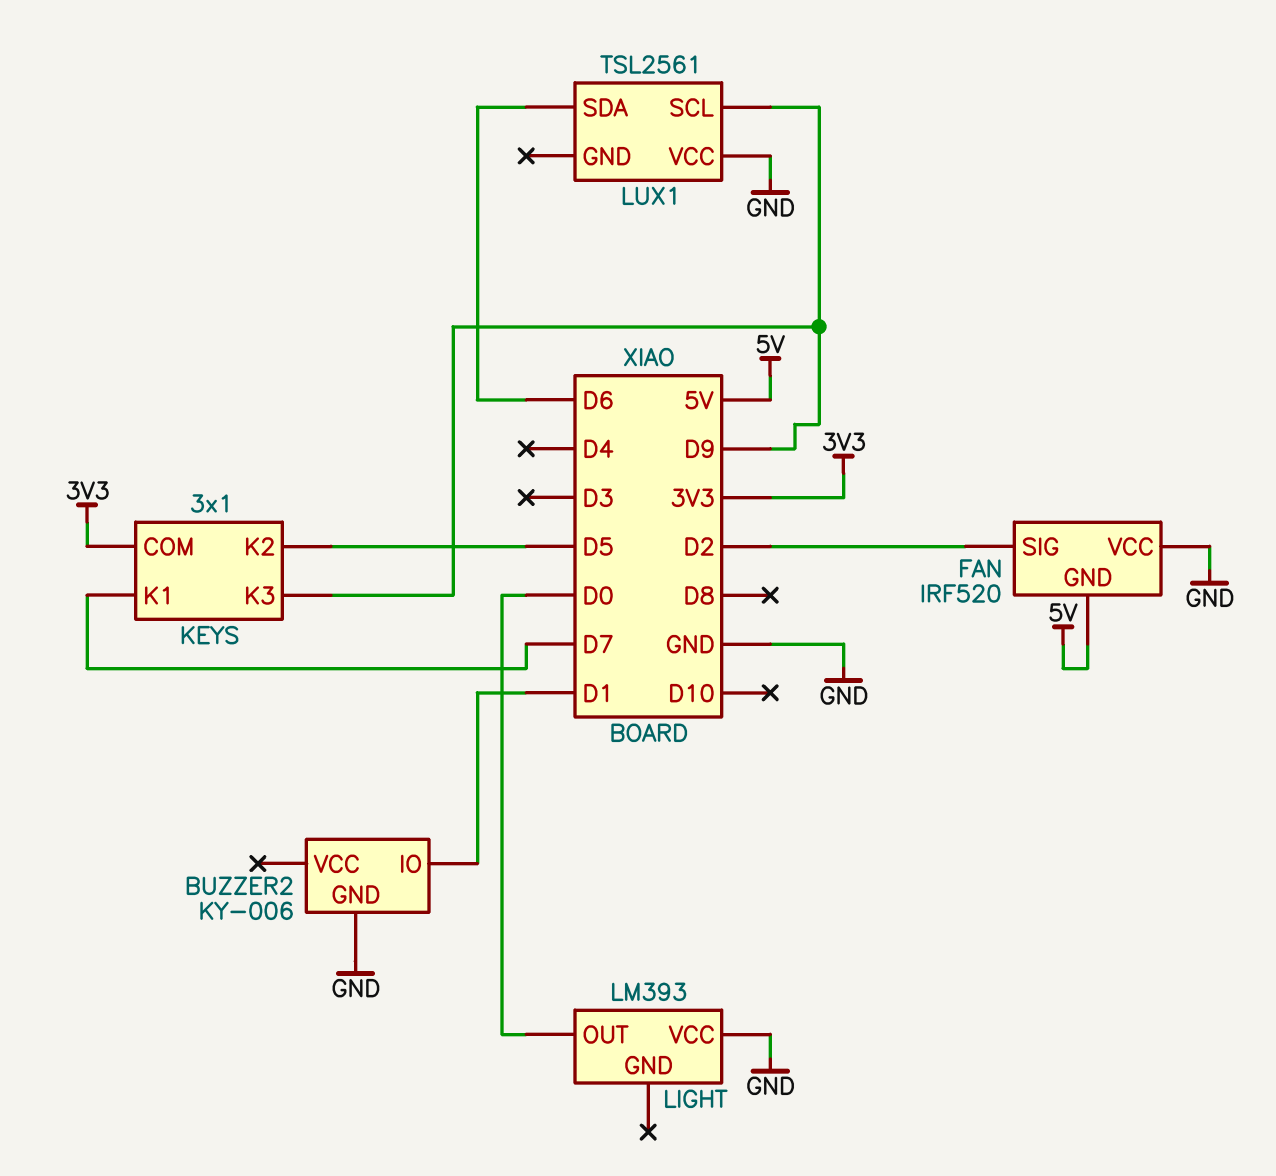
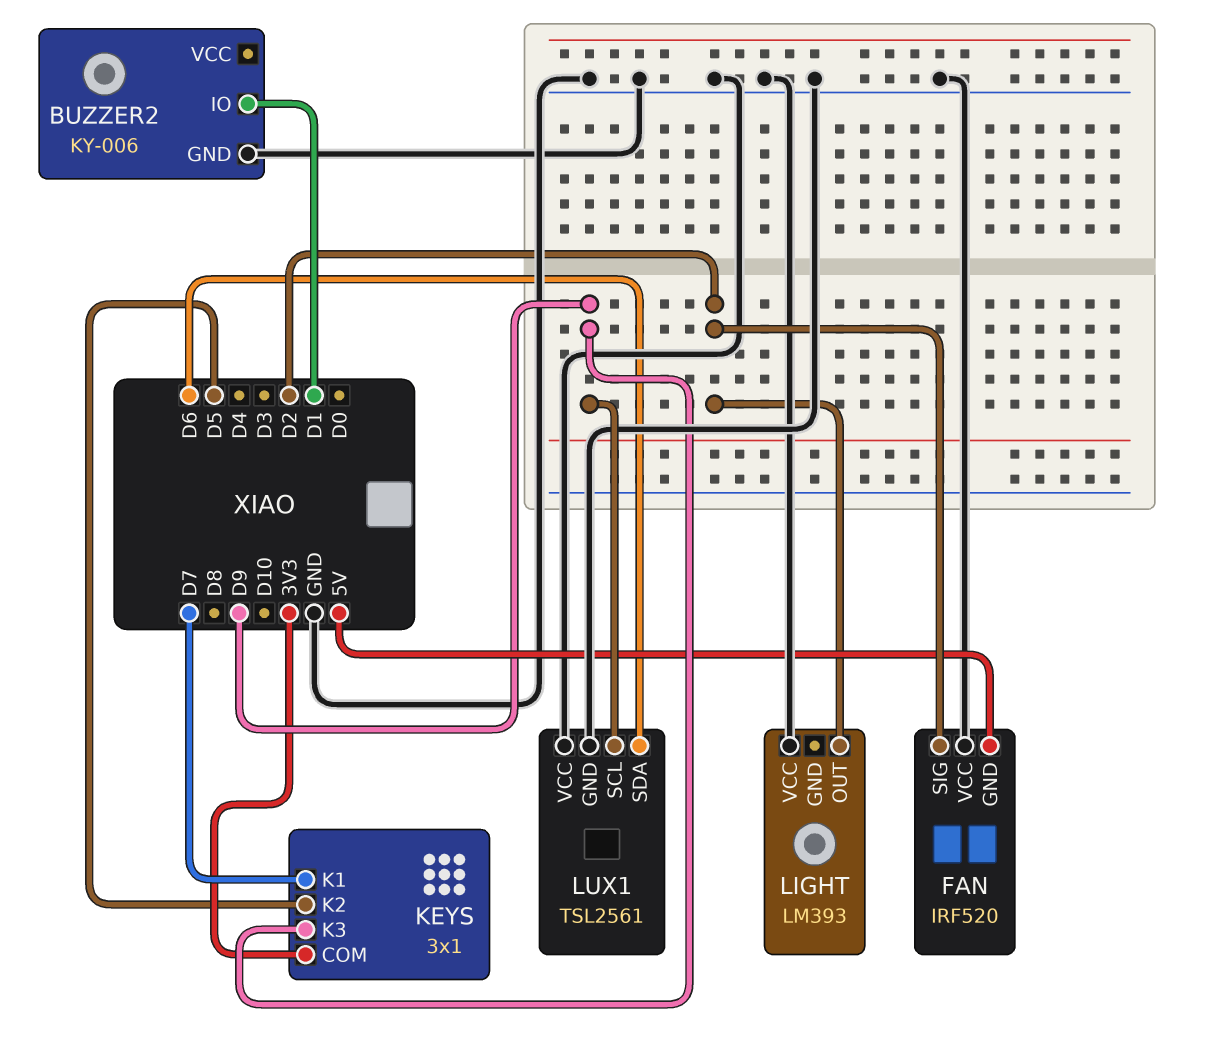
LIGHT pin OUT: D0 -> D2
LUX1 pin GND: none -> GND

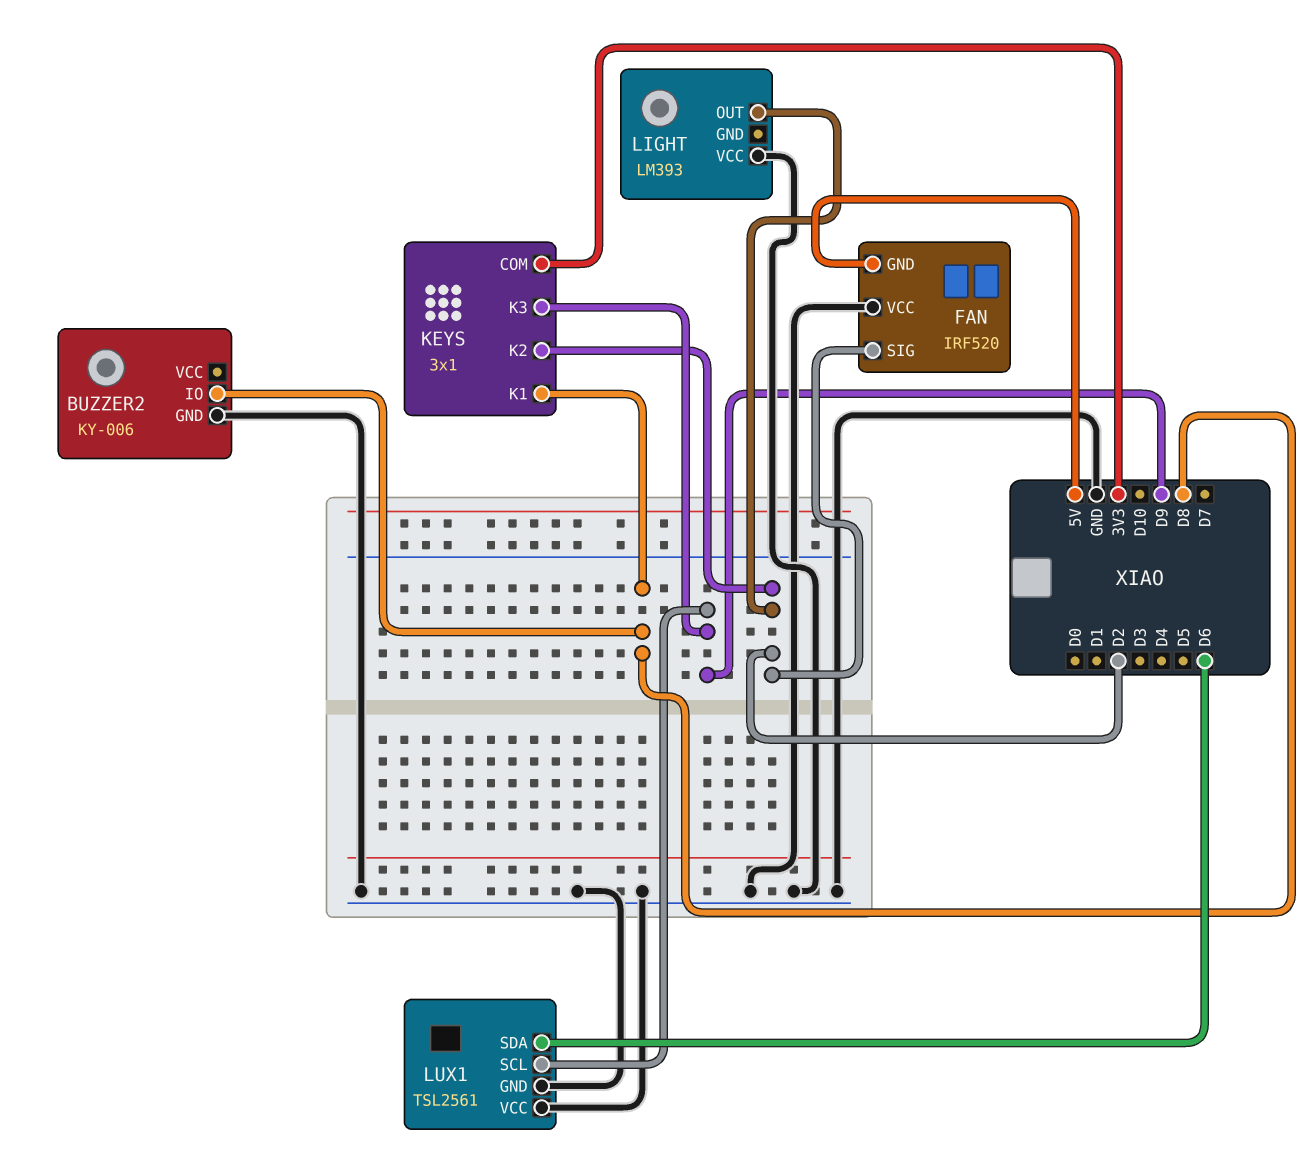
BUZZER2 pin IO: D1 -> D8
KEYS pin K1: D7 -> D8
KEYS pin K2: D5 -> D2

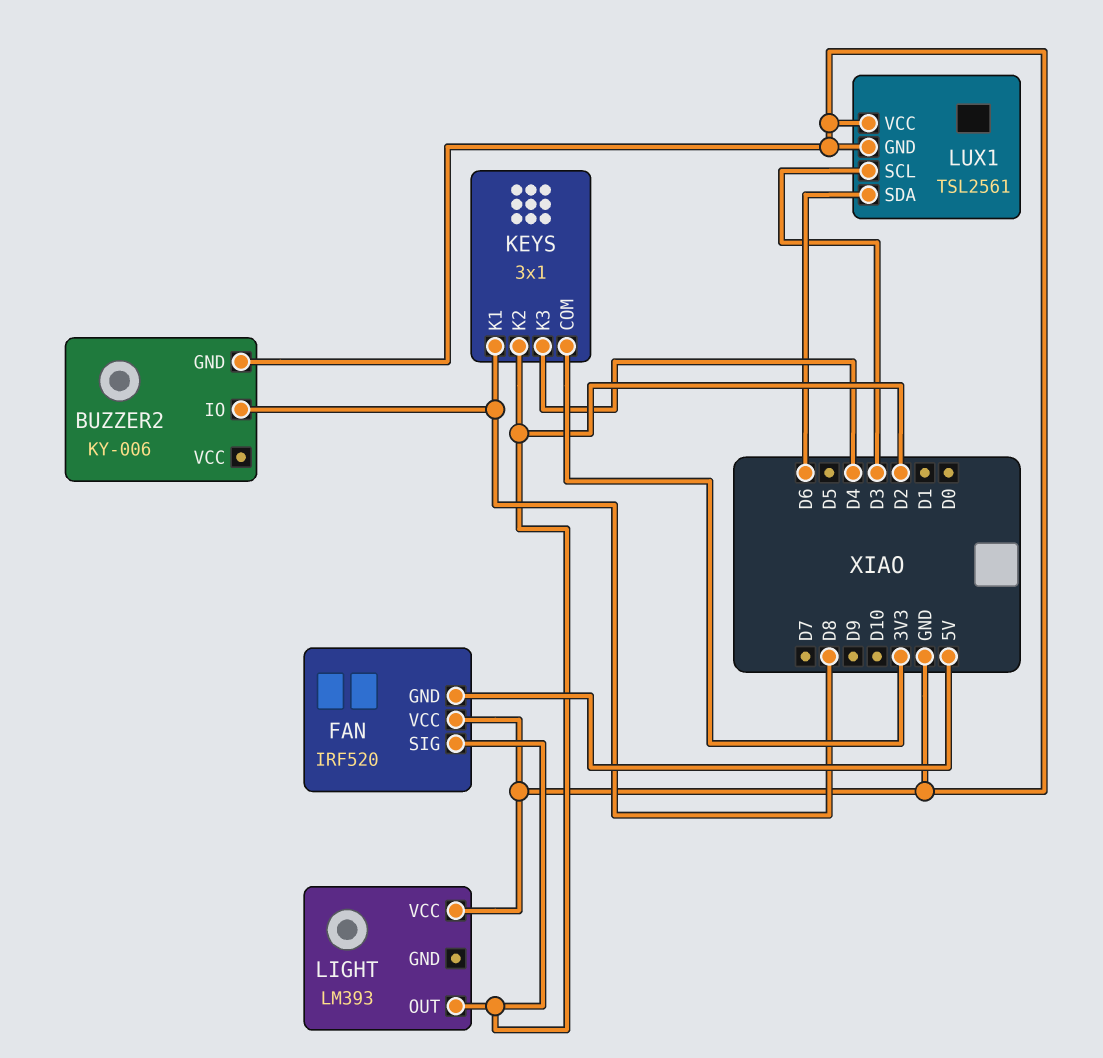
KEYS pin K3: D9 -> D4
LUX1 pin SCL: D9 -> D3

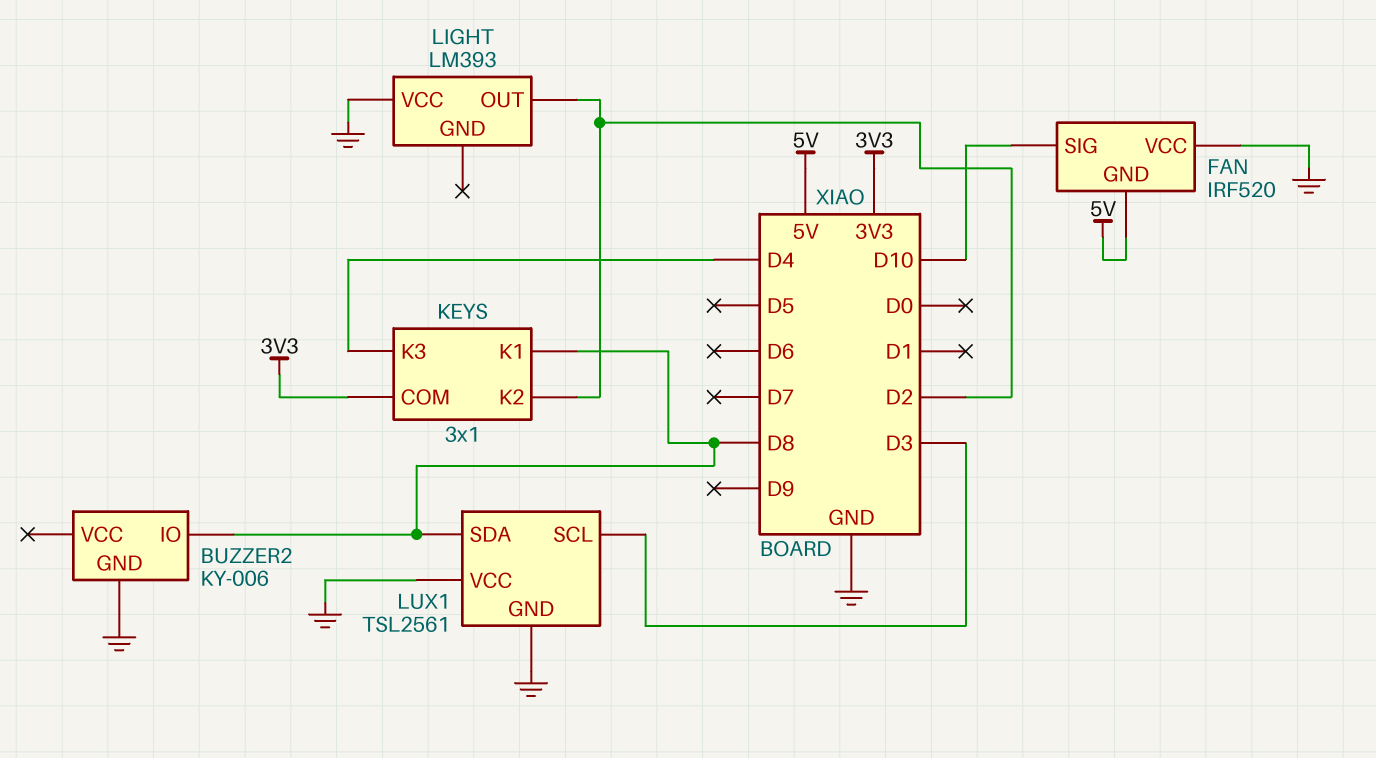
FAN pin SIG: D2 -> D10
LUX1 pin SDA: D6 -> D8

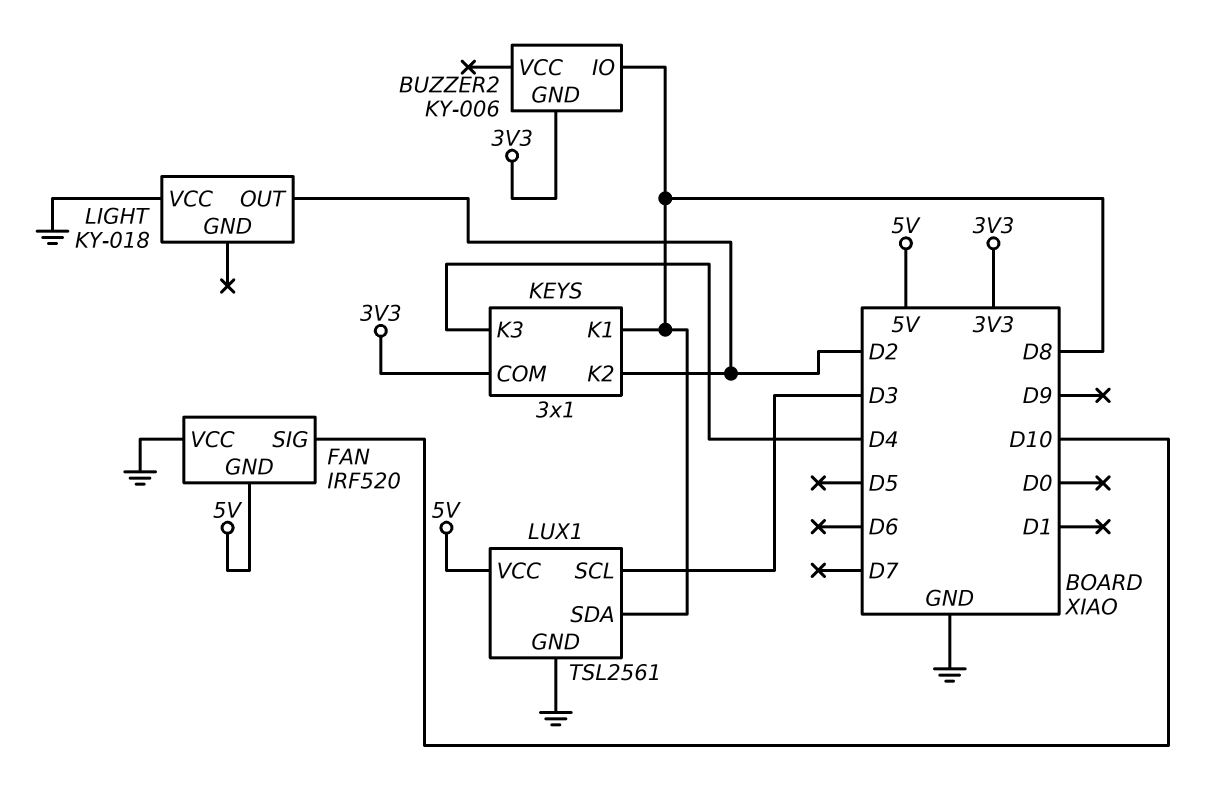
BUZZER2 pin GND: GND -> 3V3
LIGHT: LM393 -> KY-018
LUX1 pin VCC: GND -> 5V

